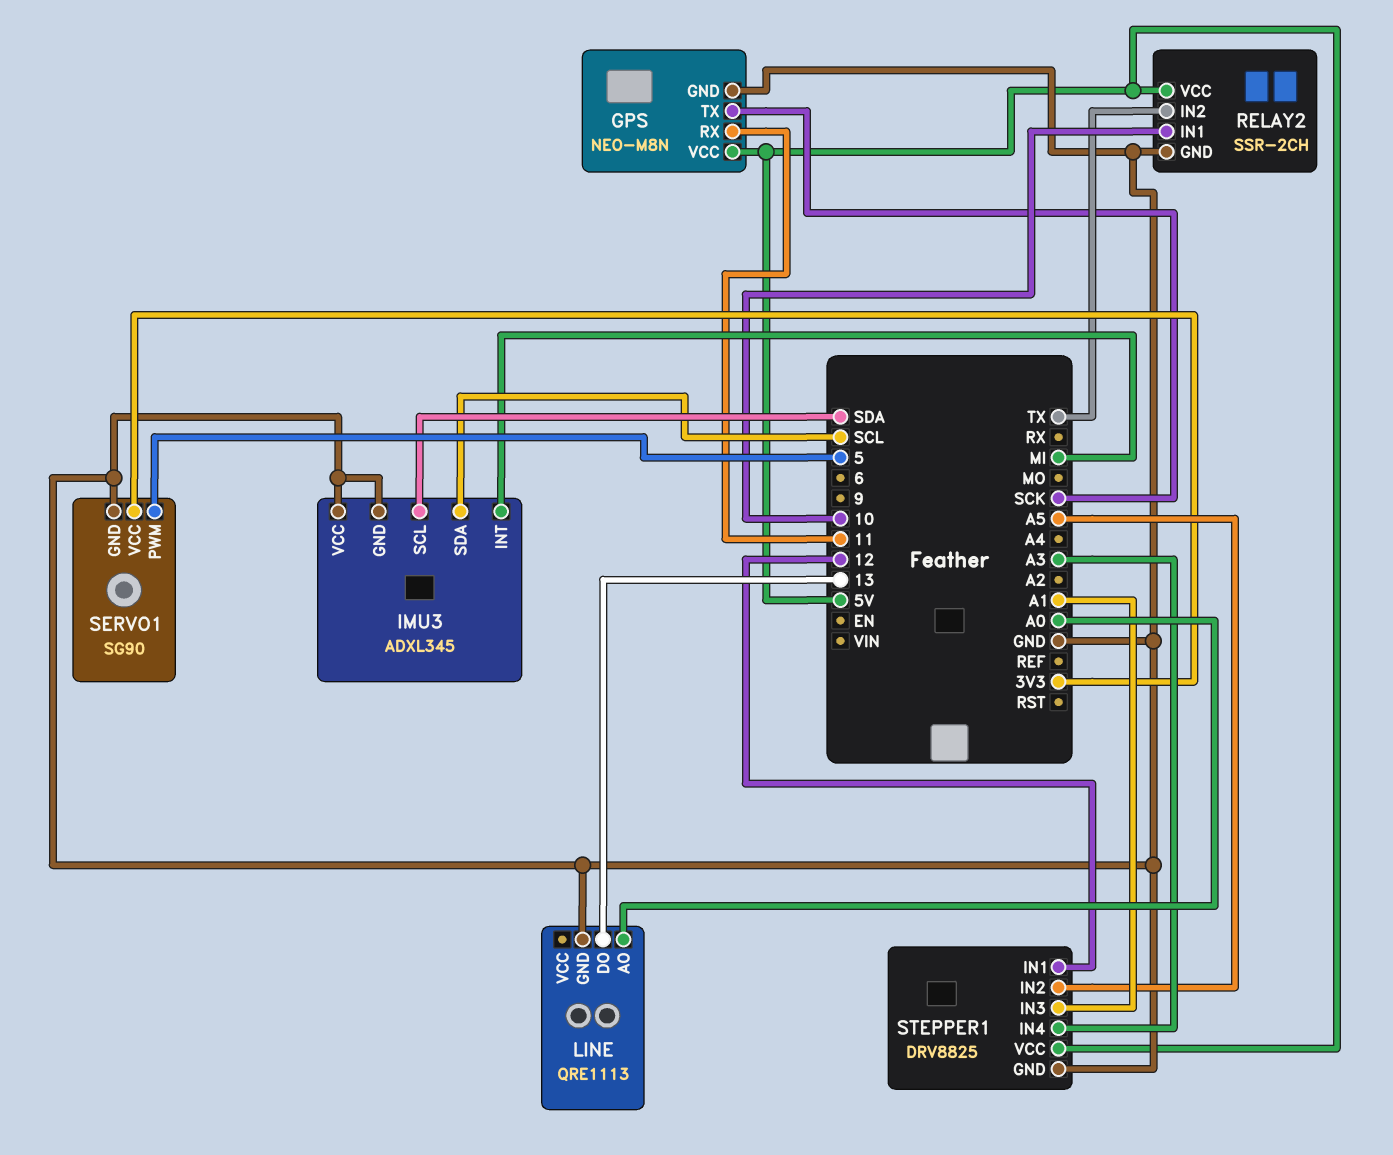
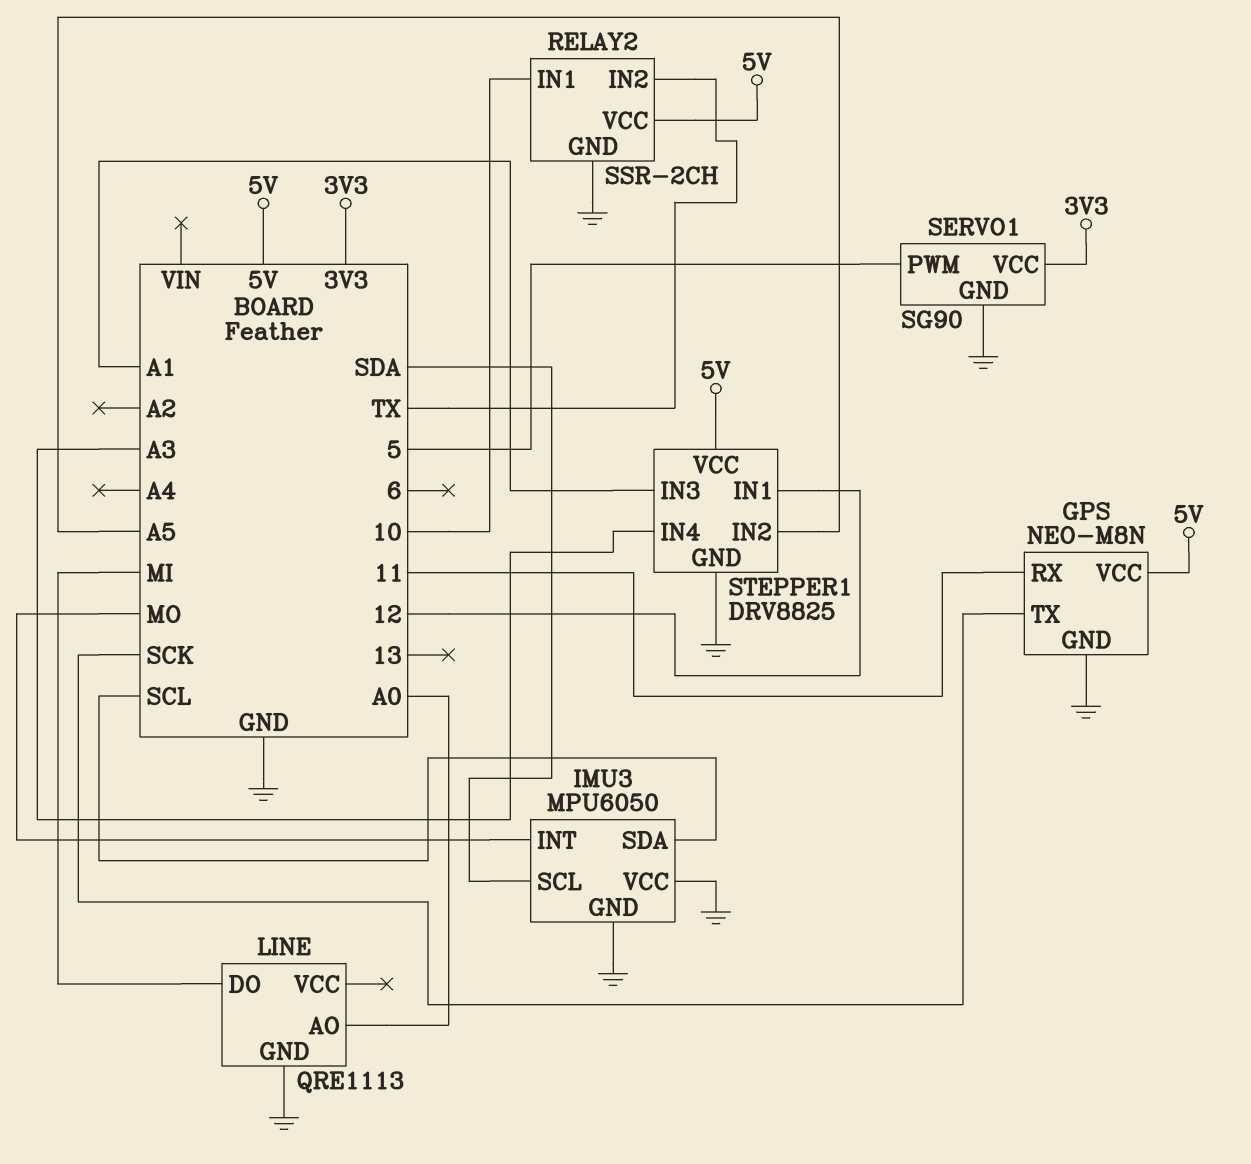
IMU3: ADXL345 -> MPU6050
IMU3 pin INT: MI -> MO
LINE pin DO: 13 -> MI

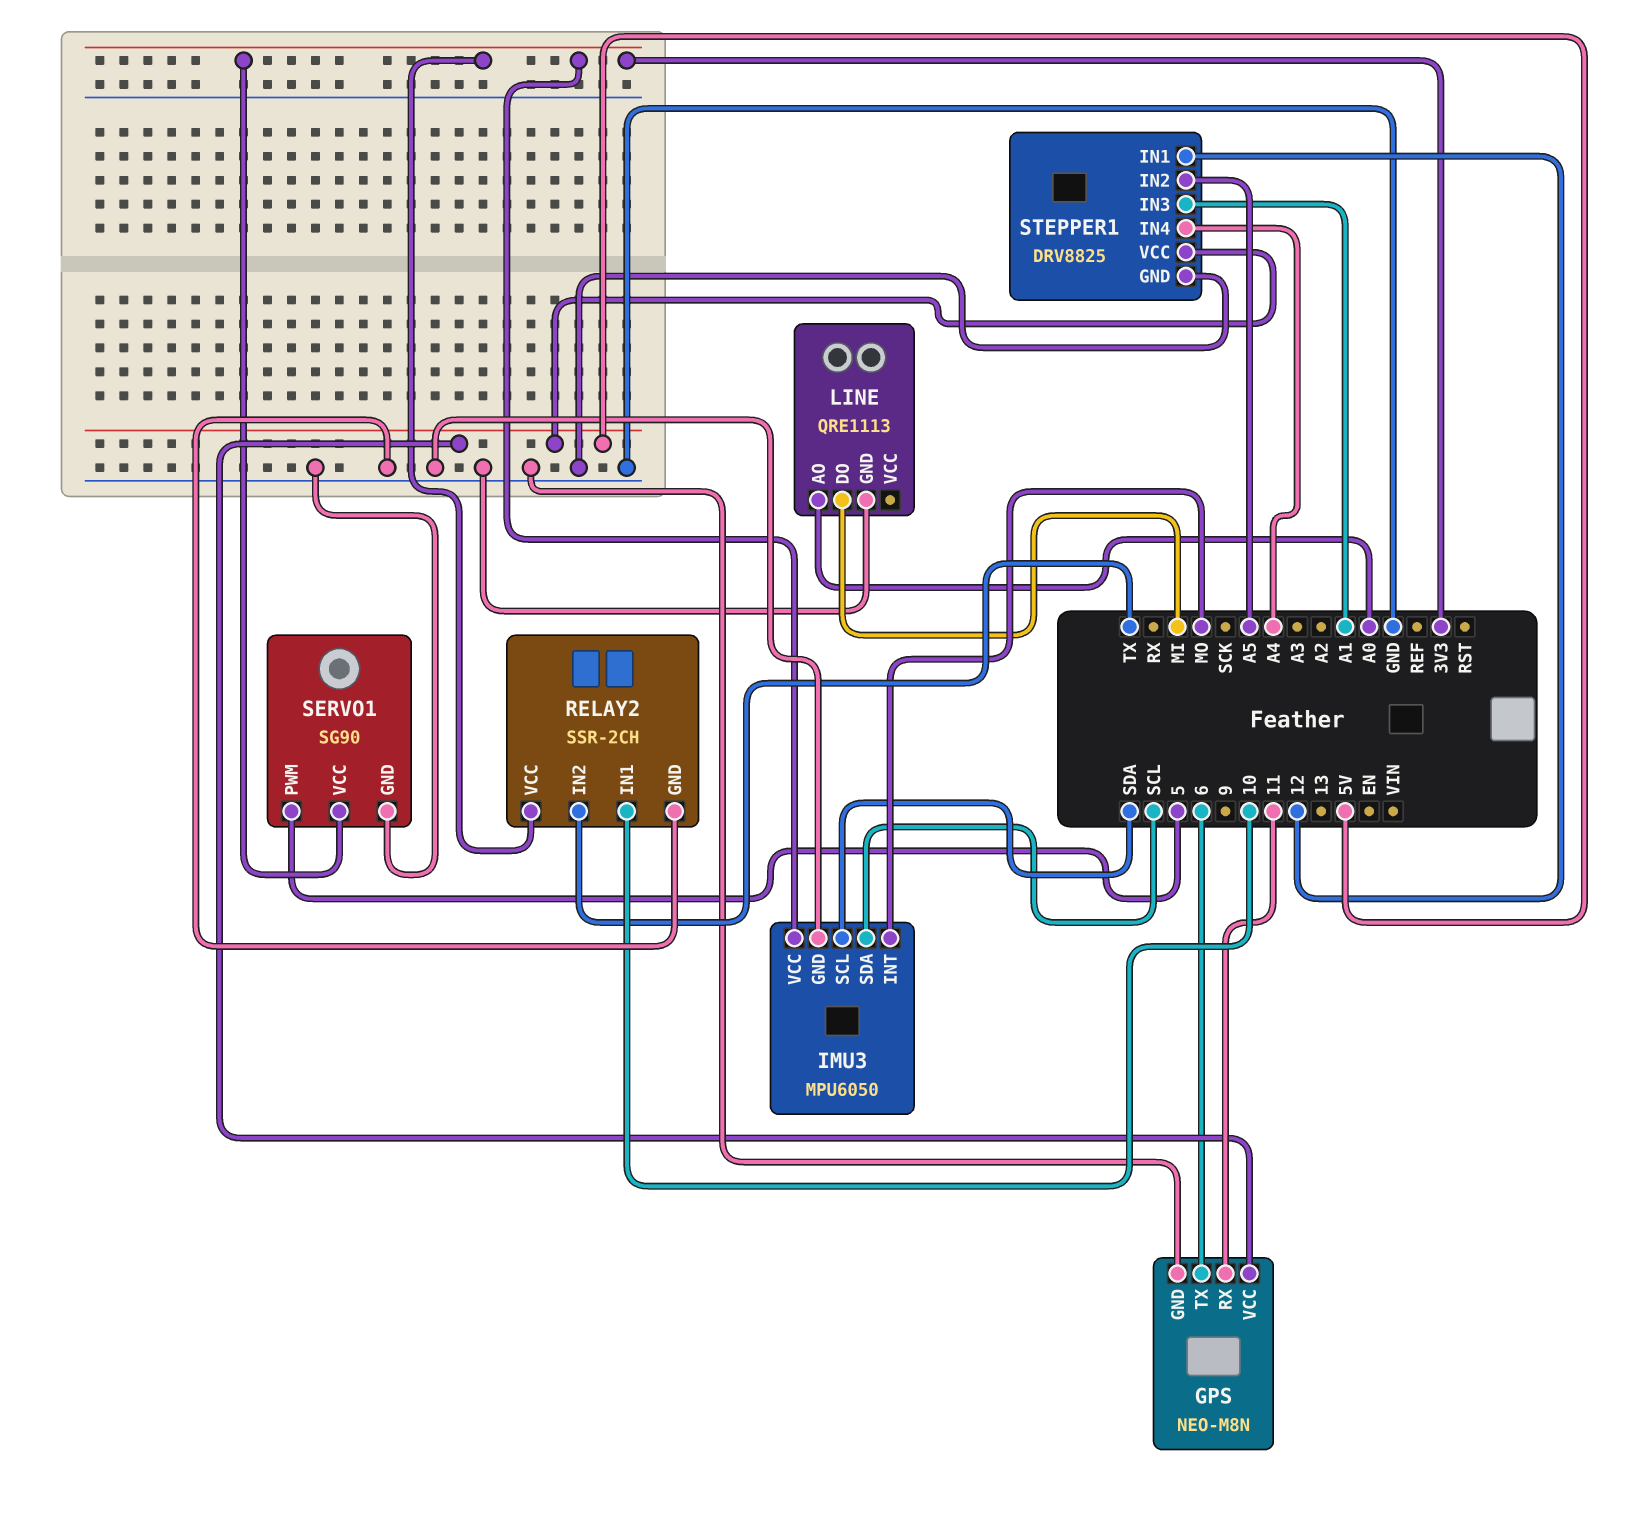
GPS pin TX: SCK -> 6
IMU3 pin VCC: GND -> 3V3
RELAY2 pin VCC: 5V -> 3V3
STEPPER1 pin IN4: A3 -> A4

